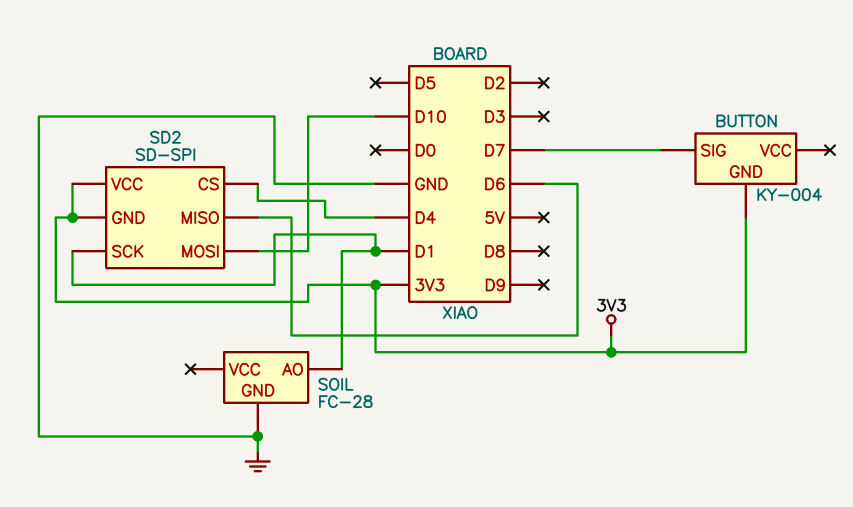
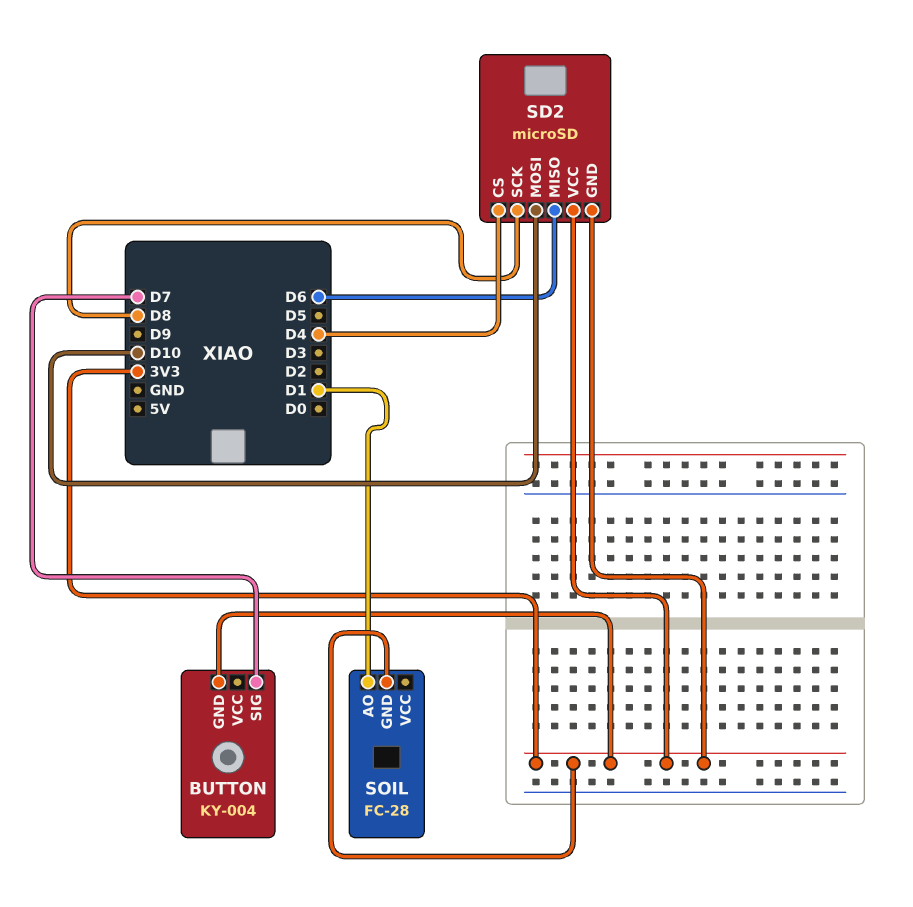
SD2: SD-SPI -> microSD
SD2 pin SCK: D1 -> D8
SOIL pin GND: GND -> 3V3

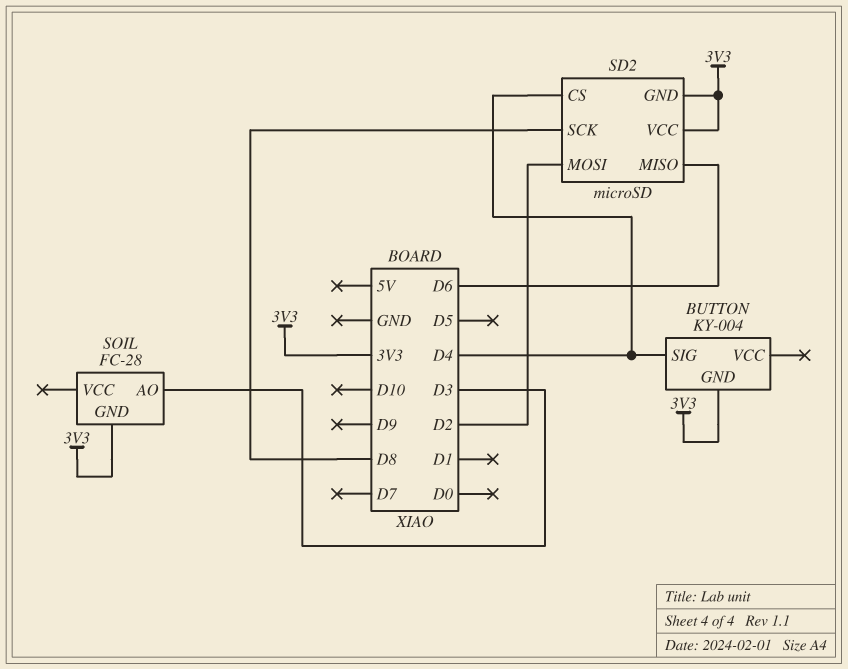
BUTTON pin SIG: D7 -> D4
SD2 pin MOSI: D10 -> D2
SOIL pin AO: D1 -> D3

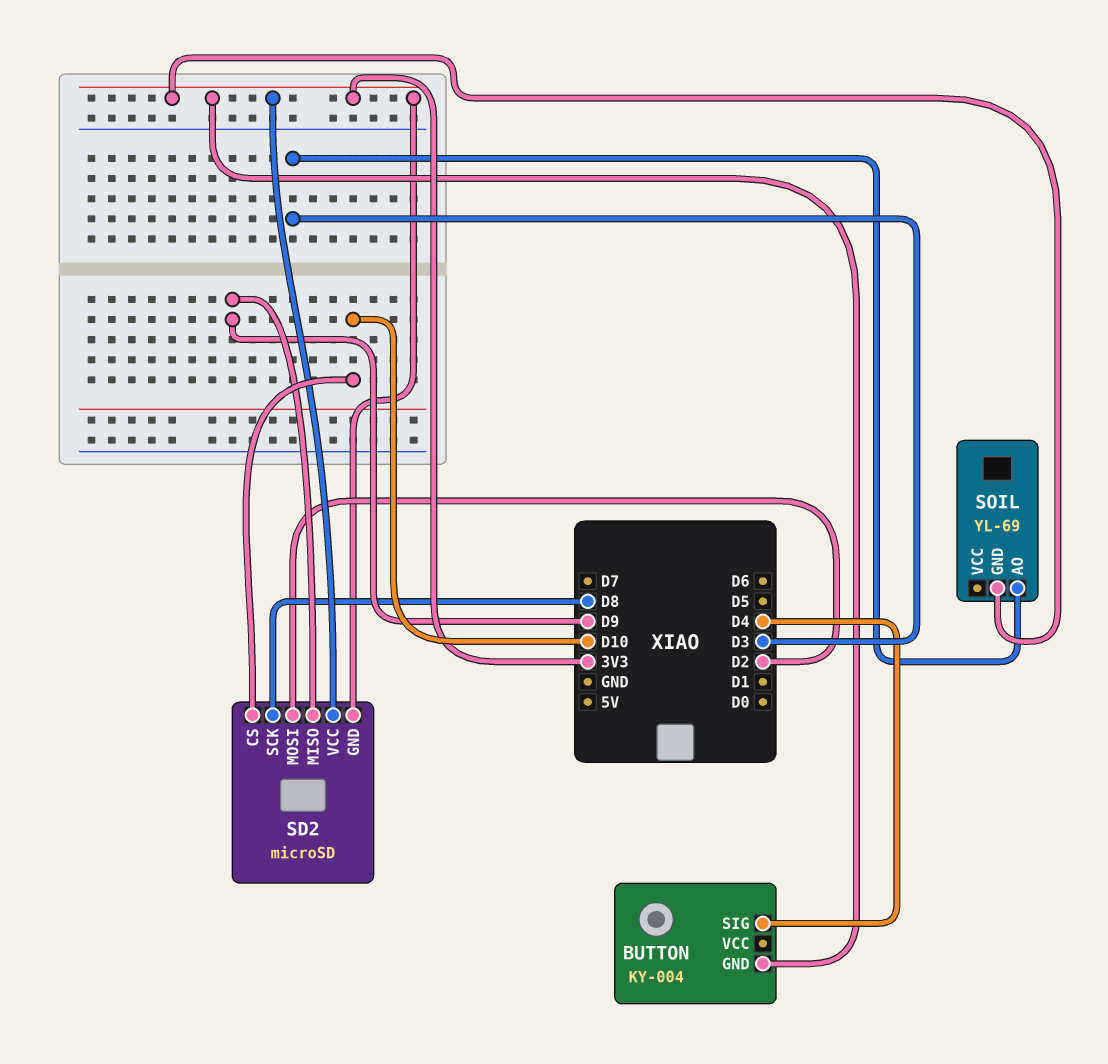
SD2 pin CS: D4 -> D10
SD2 pin MISO: D6 -> D9
SOIL: FC-28 -> YL-69

